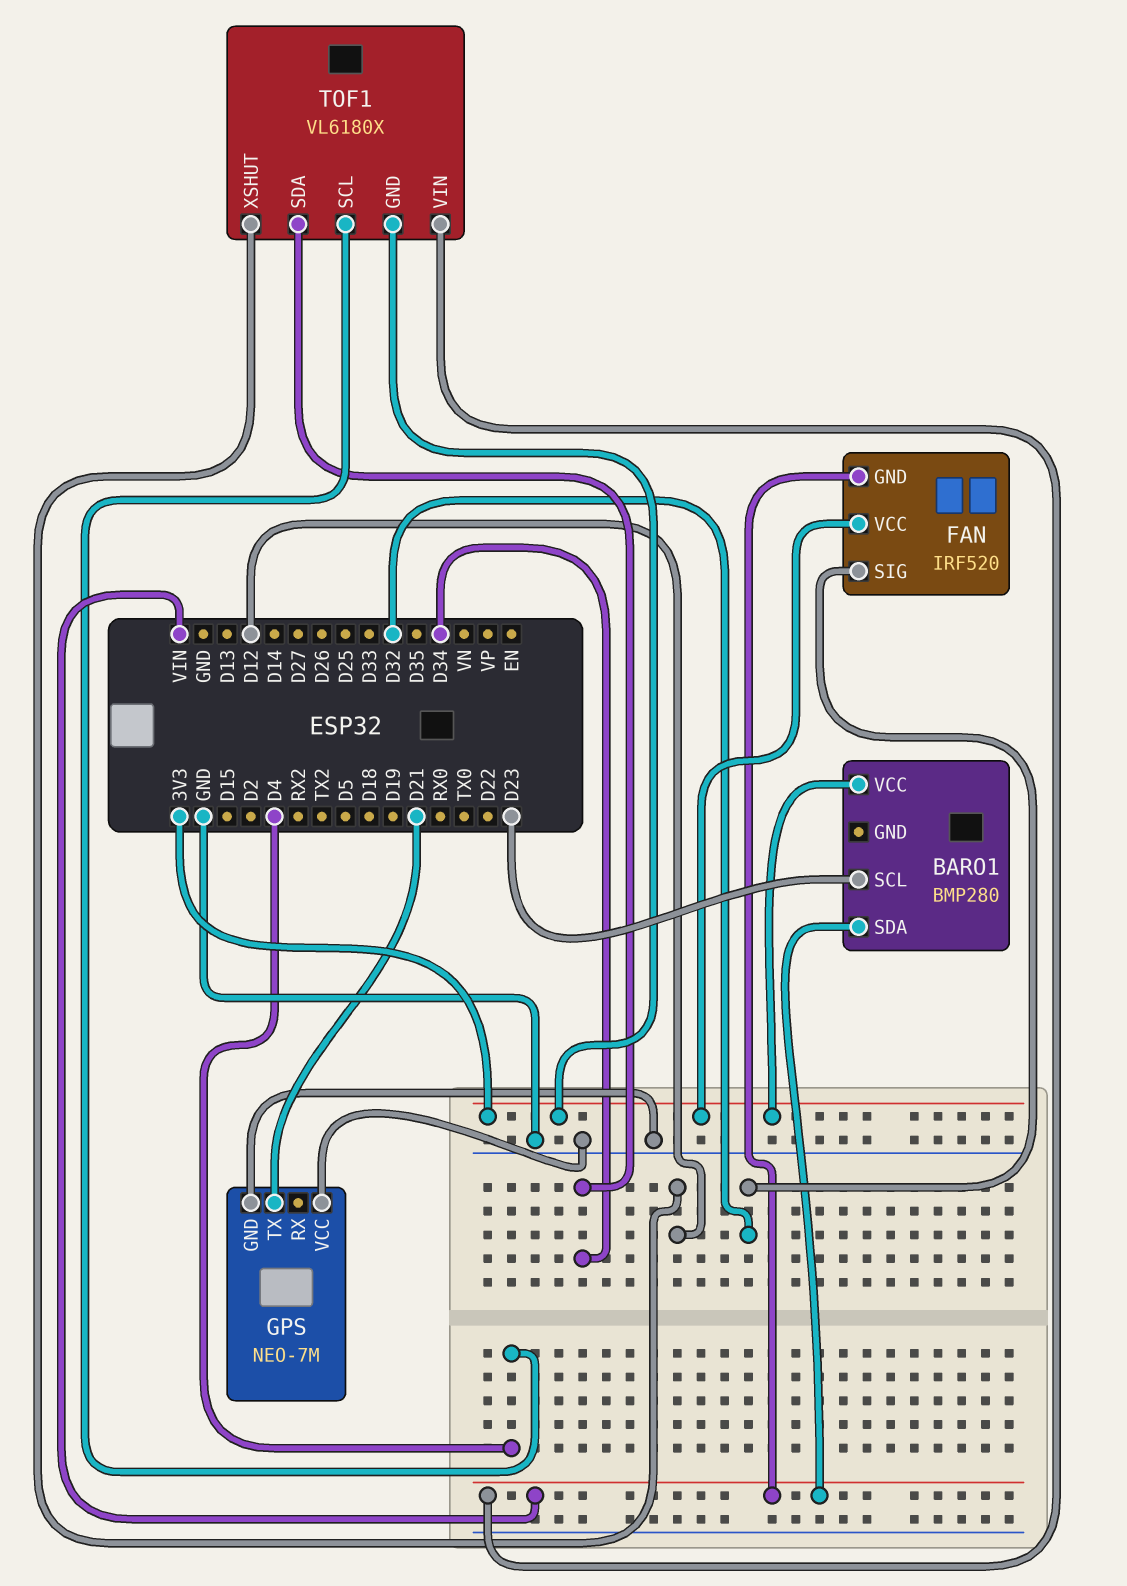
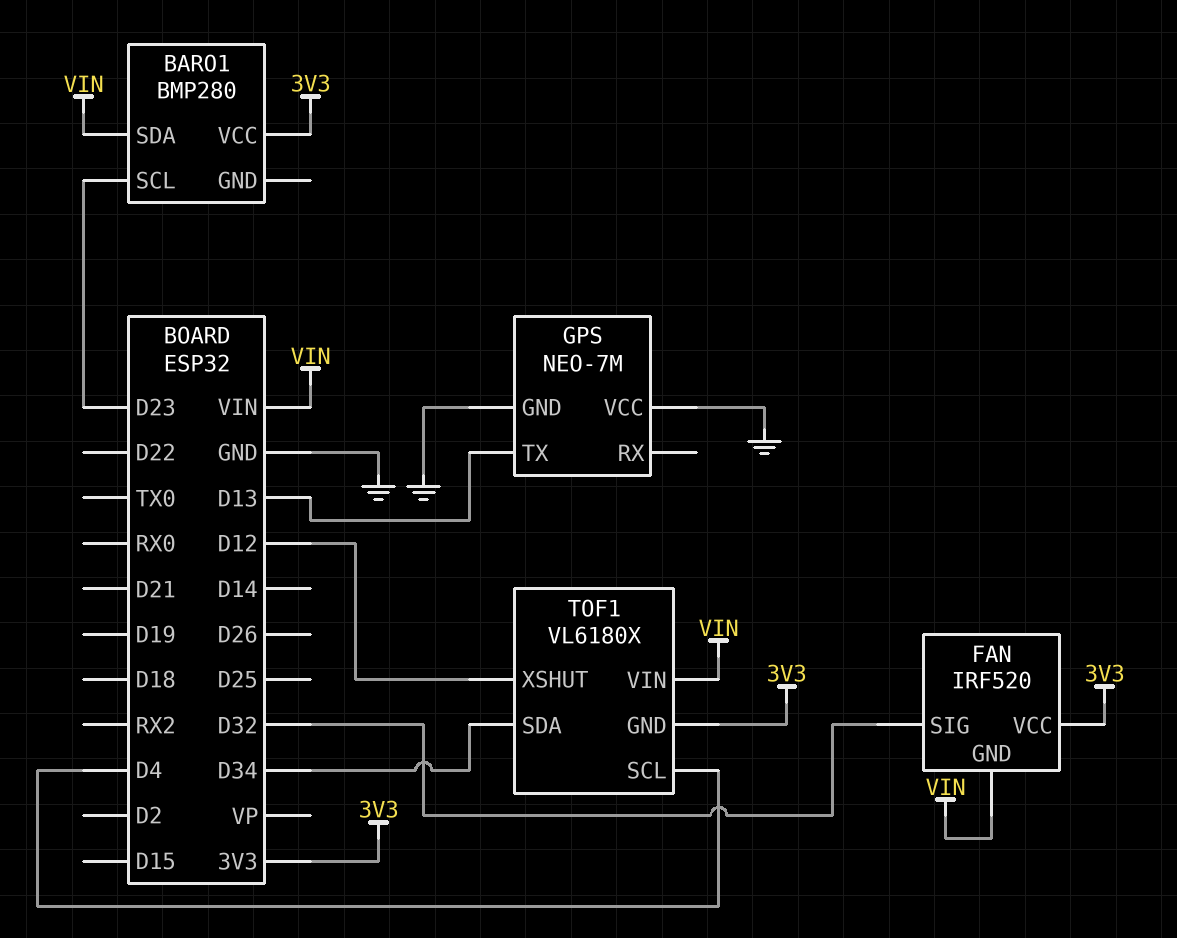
GPS pin TX: D21 -> D13

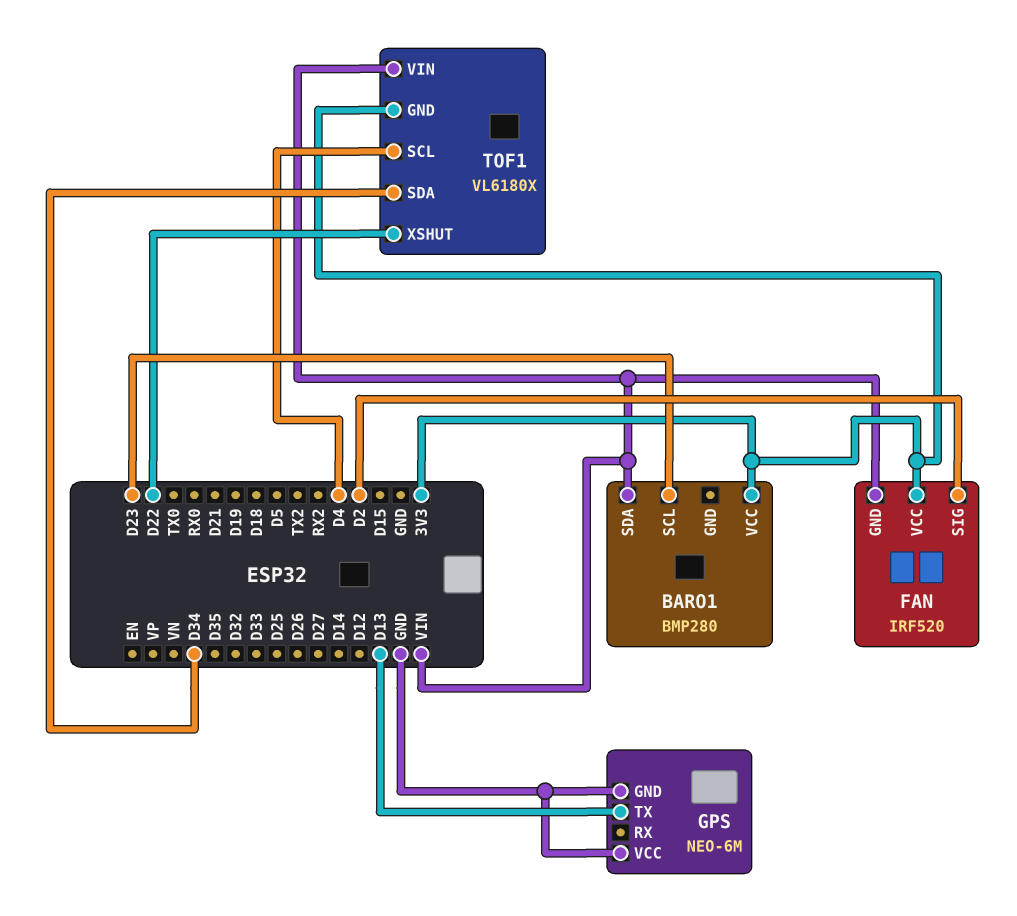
FAN pin SIG: D32 -> D2
GPS: NEO-7M -> NEO-6M
TOF1 pin XSHUT: D12 -> D22

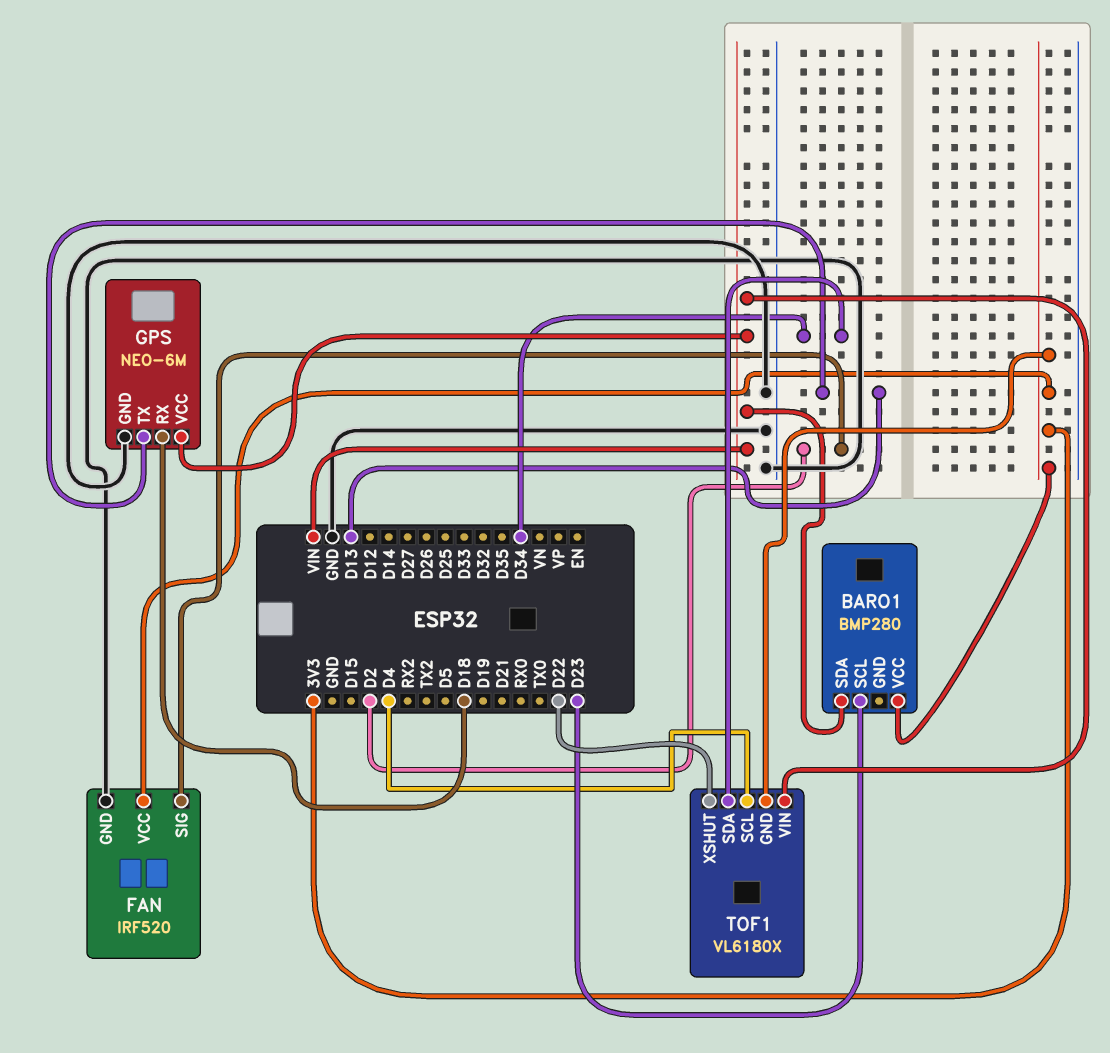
FAN pin GND: VIN -> GND
GPS pin RX: none -> D18
GPS pin VCC: GND -> VIN

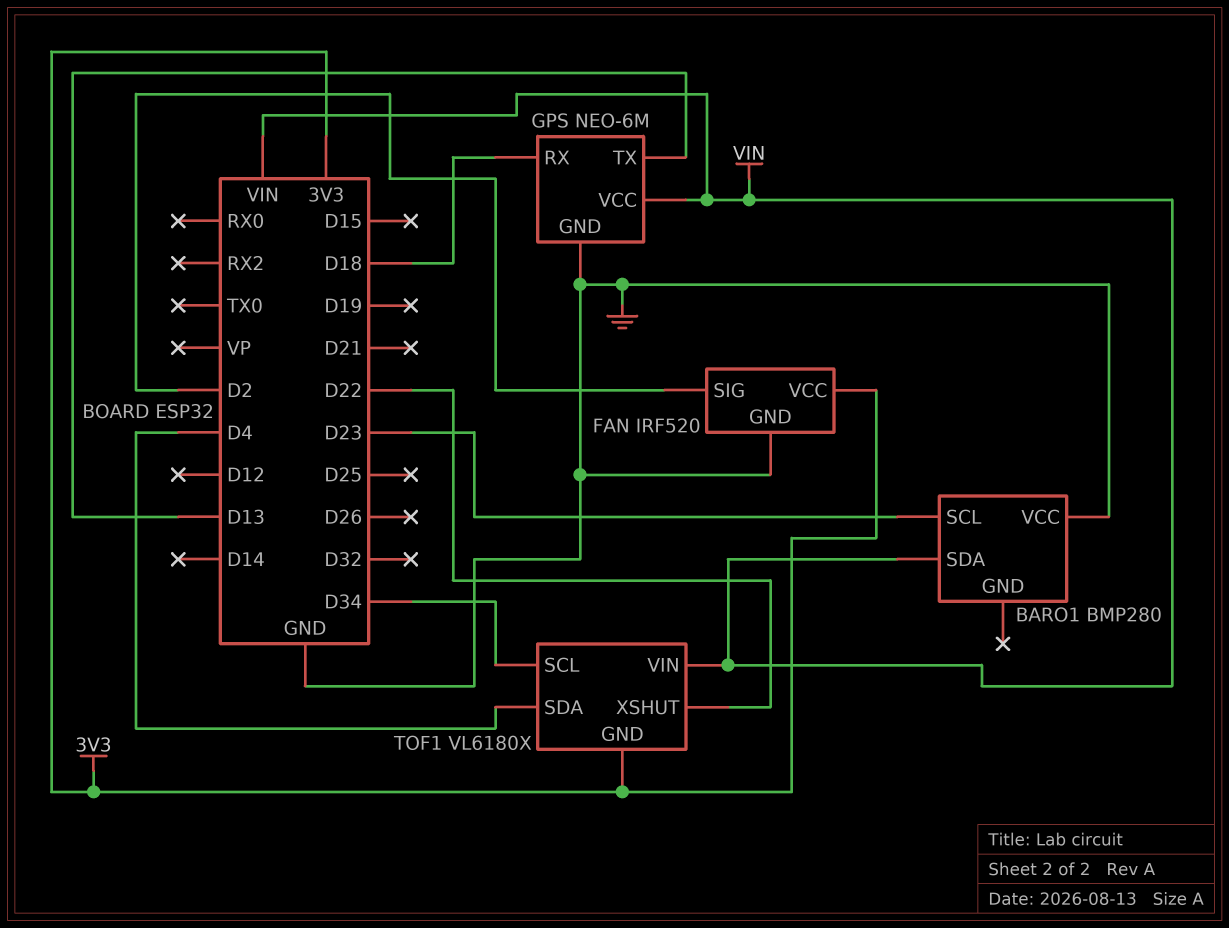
BARO1 pin VCC: 3V3 -> GND
TOF1 pin SCL: D4 -> D34
TOF1 pin SDA: D34 -> D4

